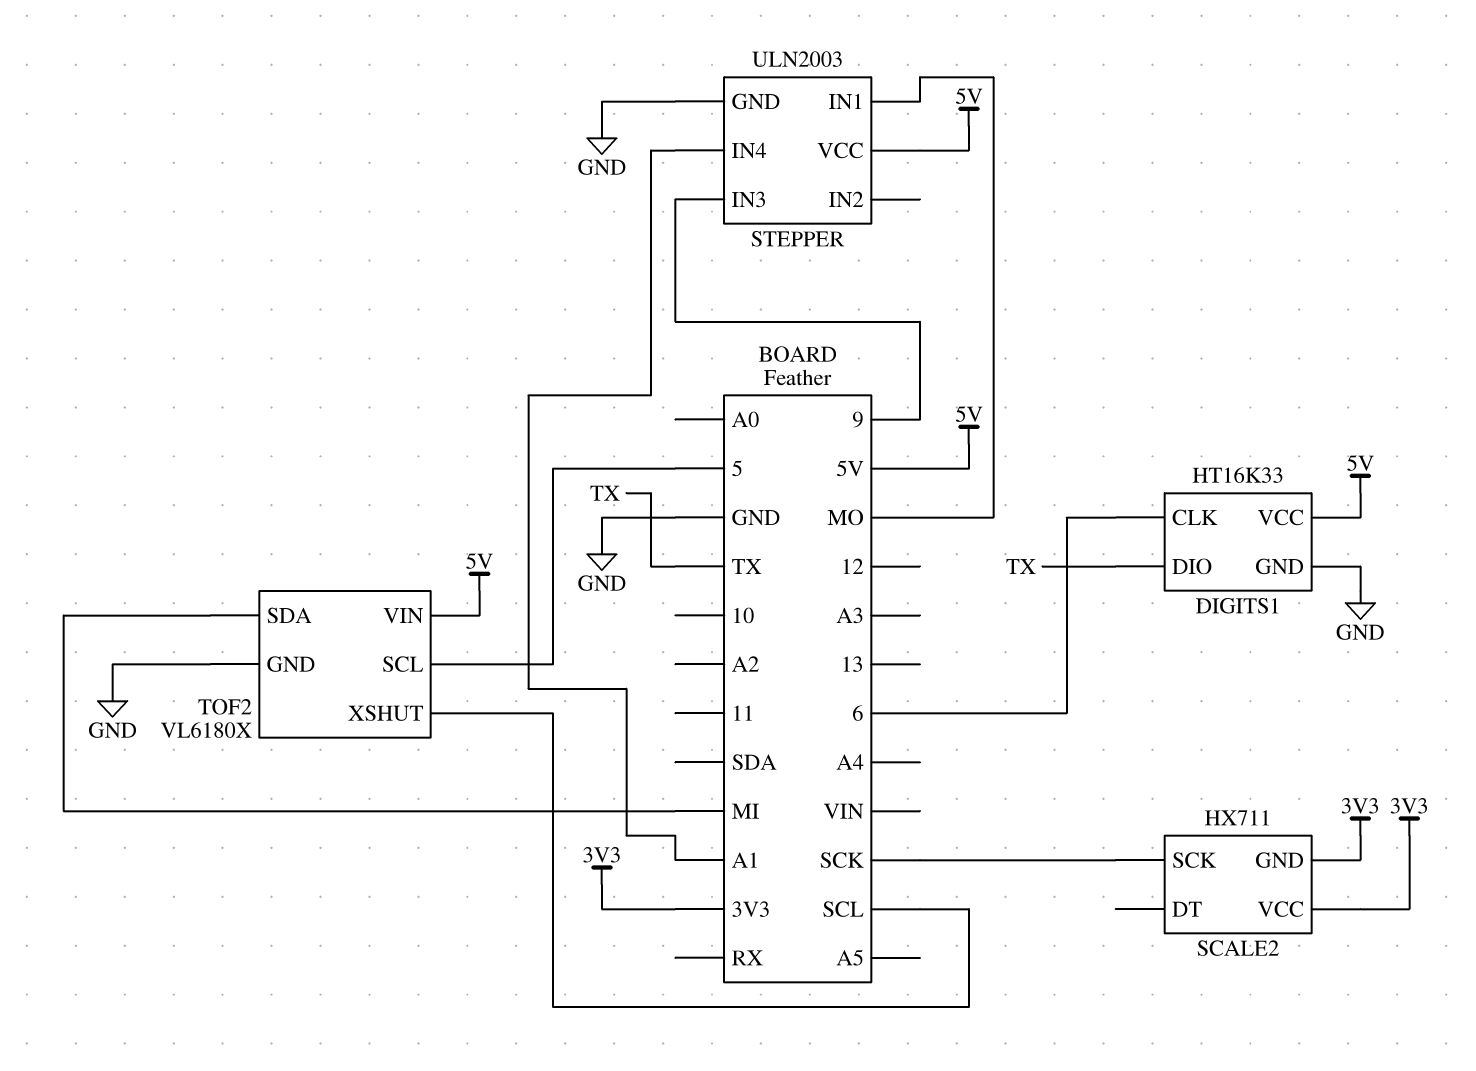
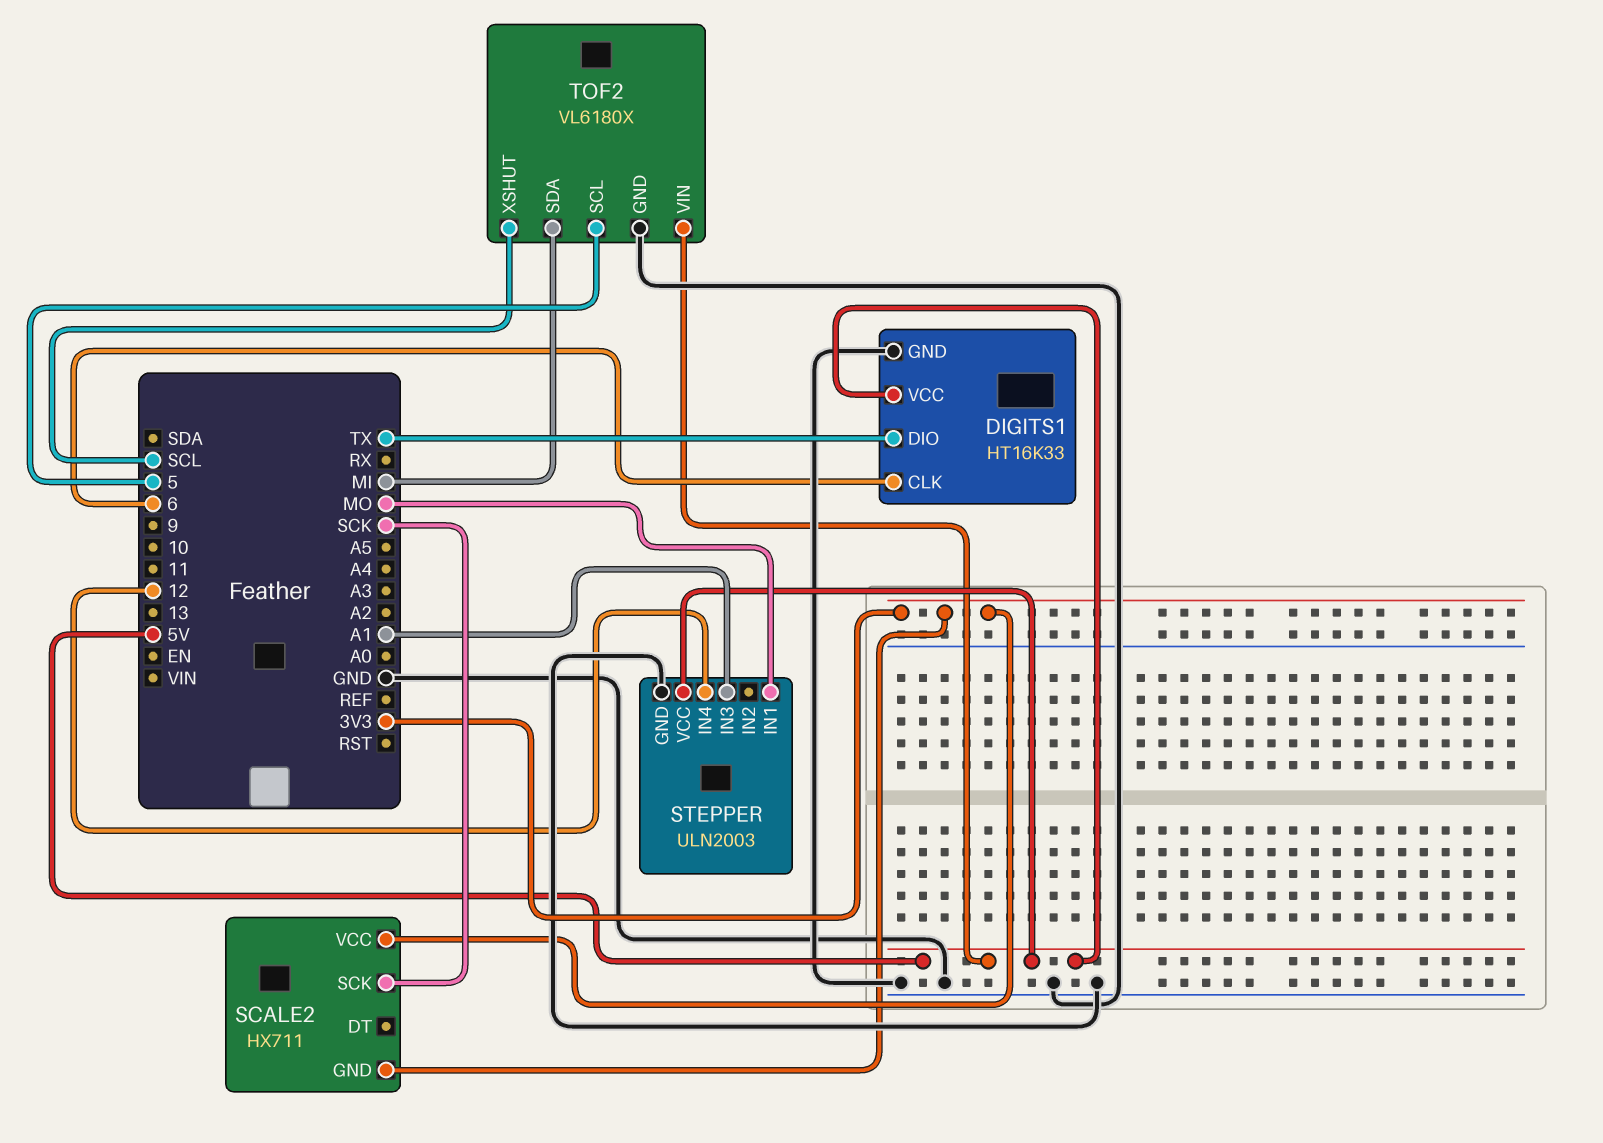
STEPPER pin IN3: 9 -> A1
STEPPER pin IN4: A1 -> 12

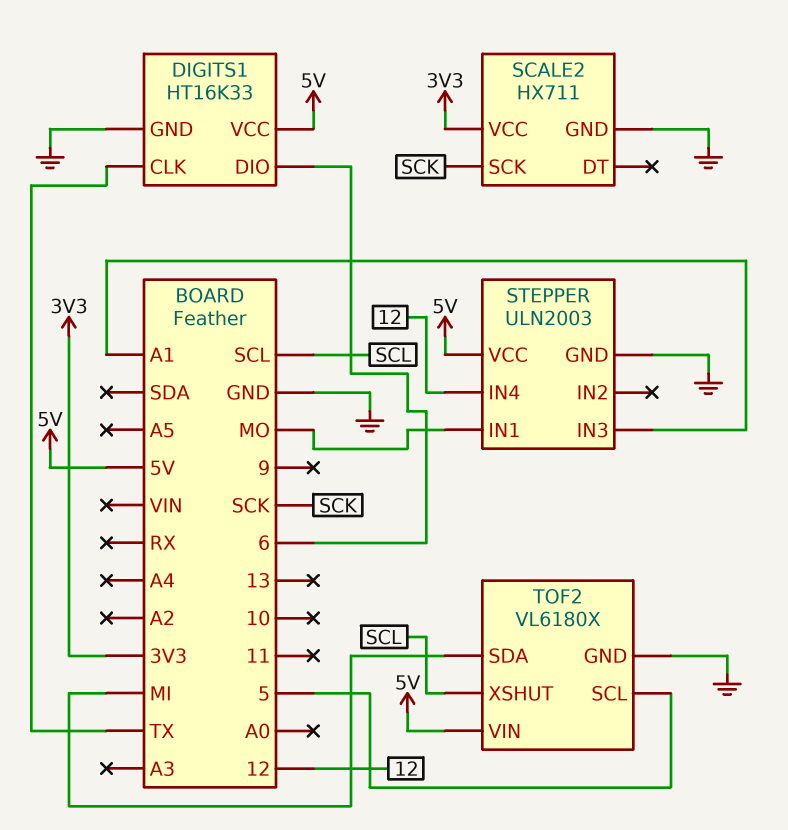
DIGITS1 pin CLK: 6 -> TX
DIGITS1 pin DIO: TX -> 6
SCALE2 pin GND: 3V3 -> GND

